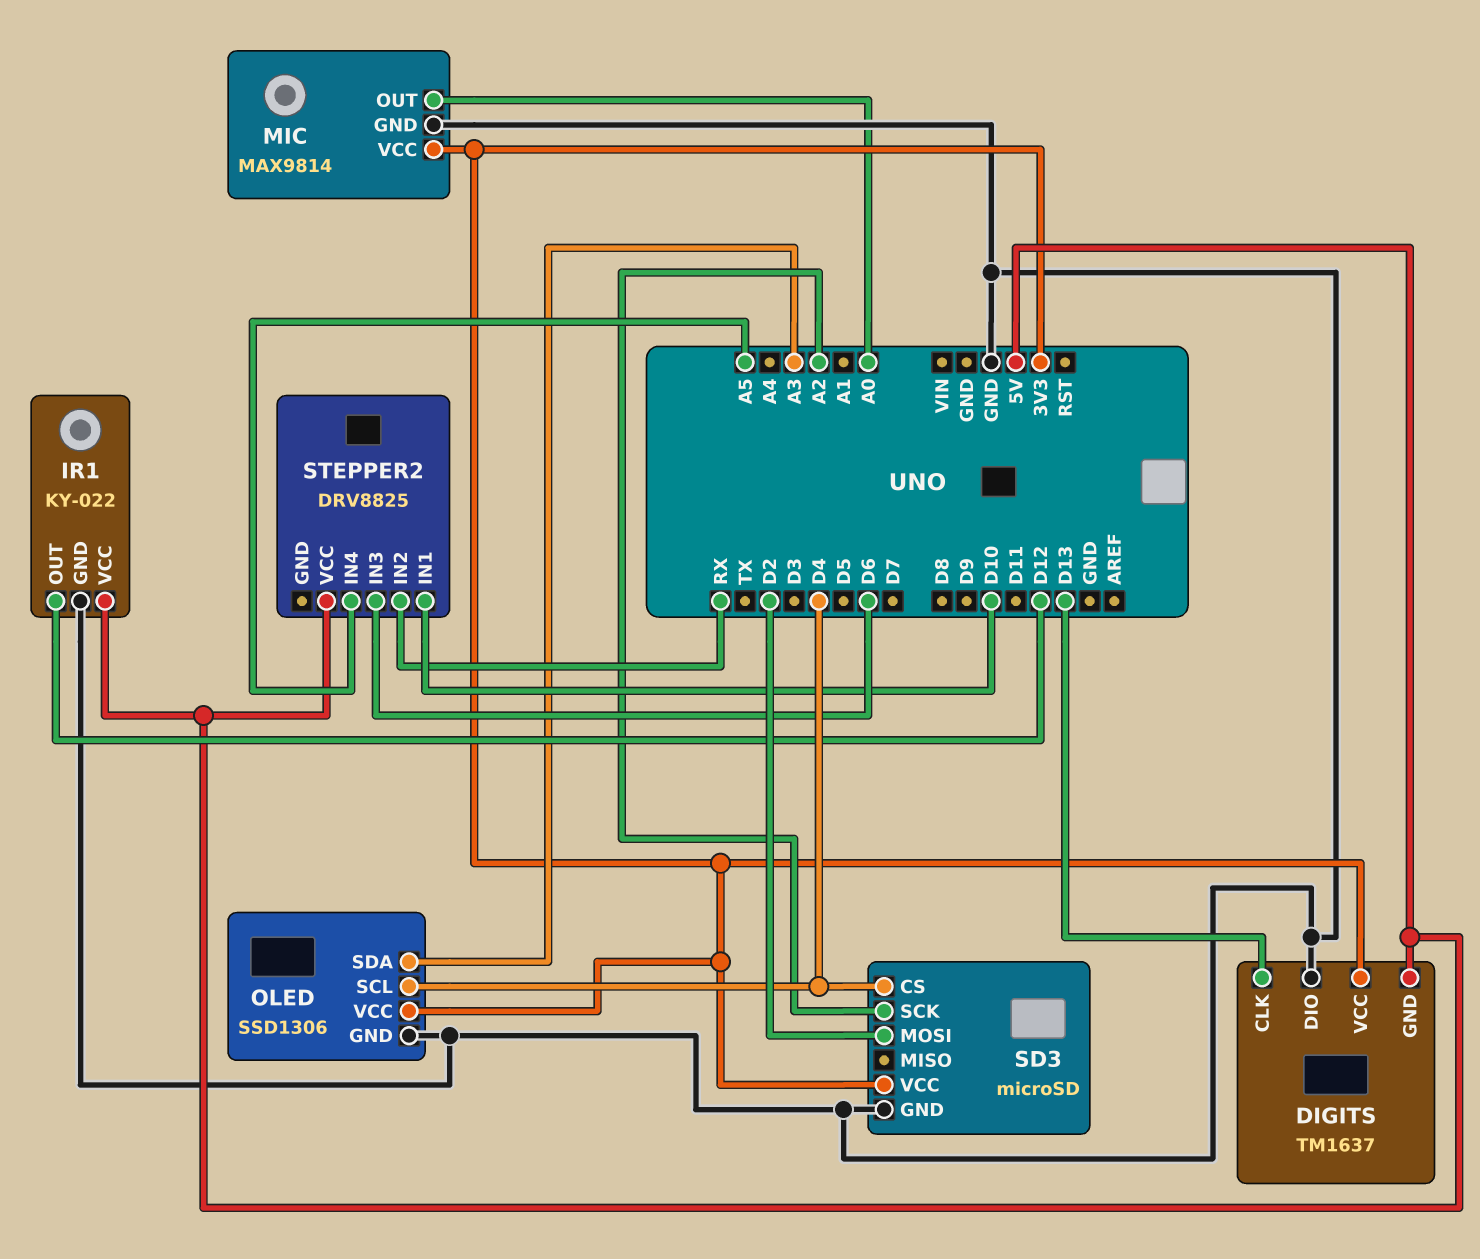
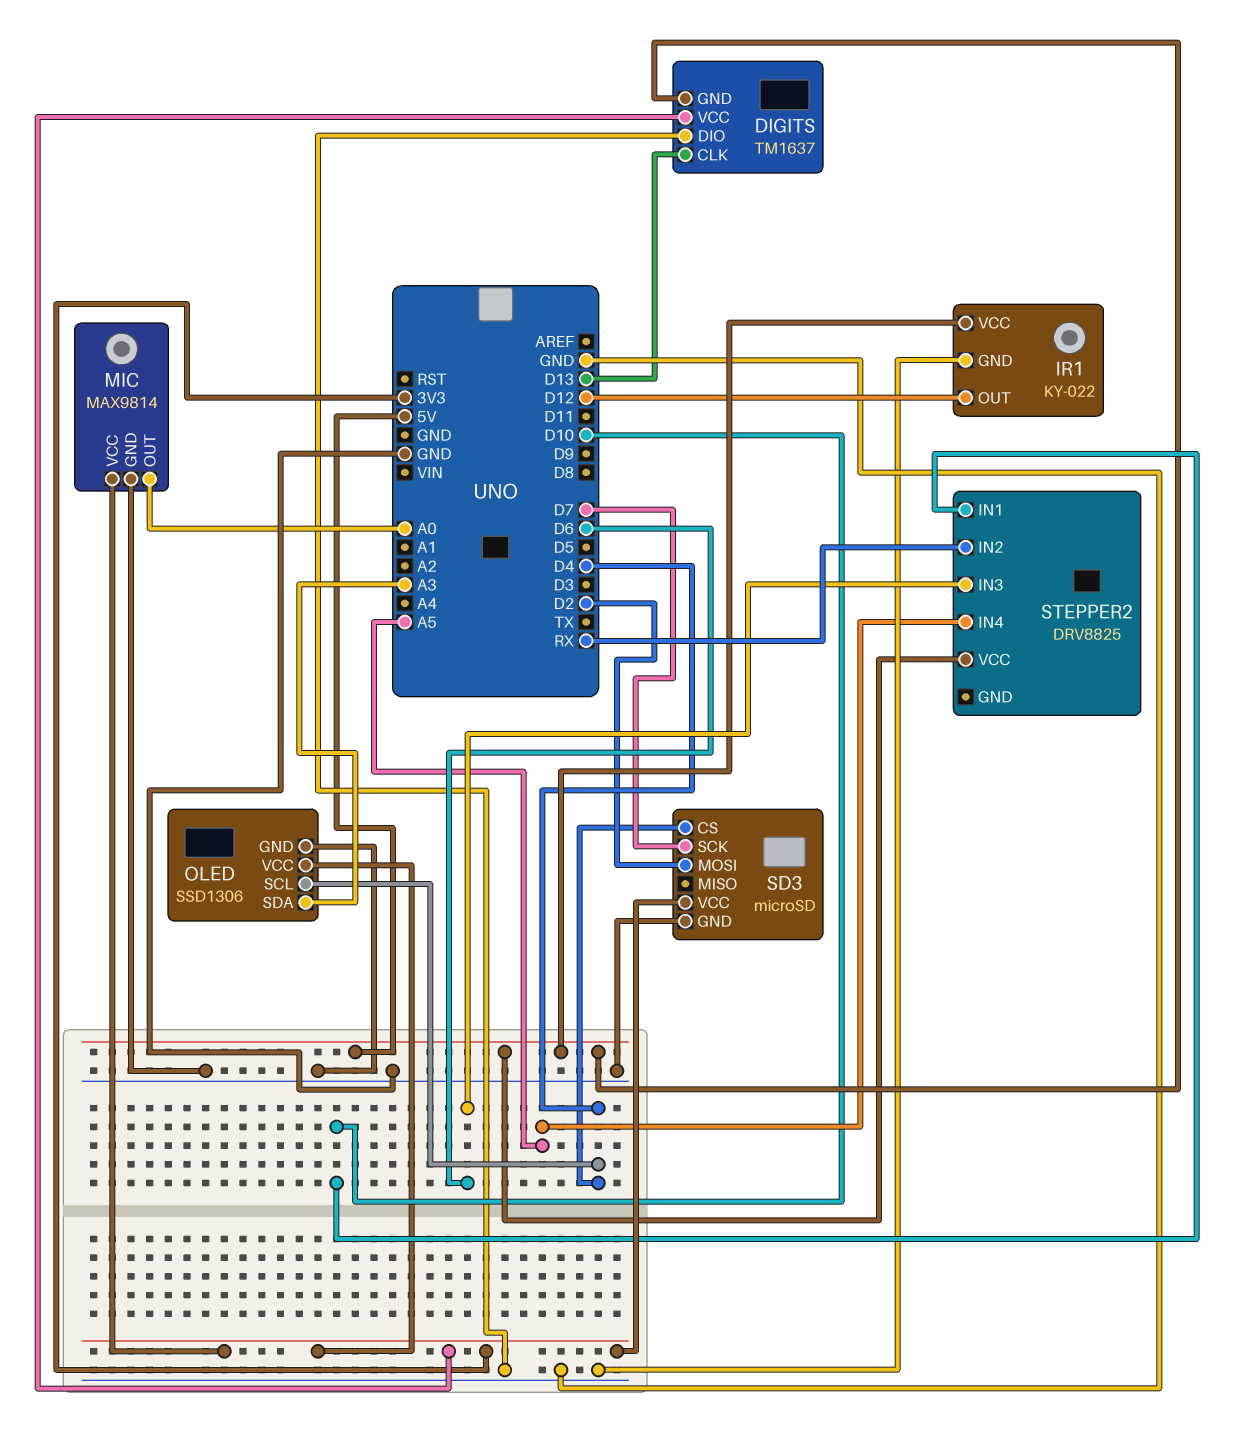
SD3 pin SCK: A2 -> D7

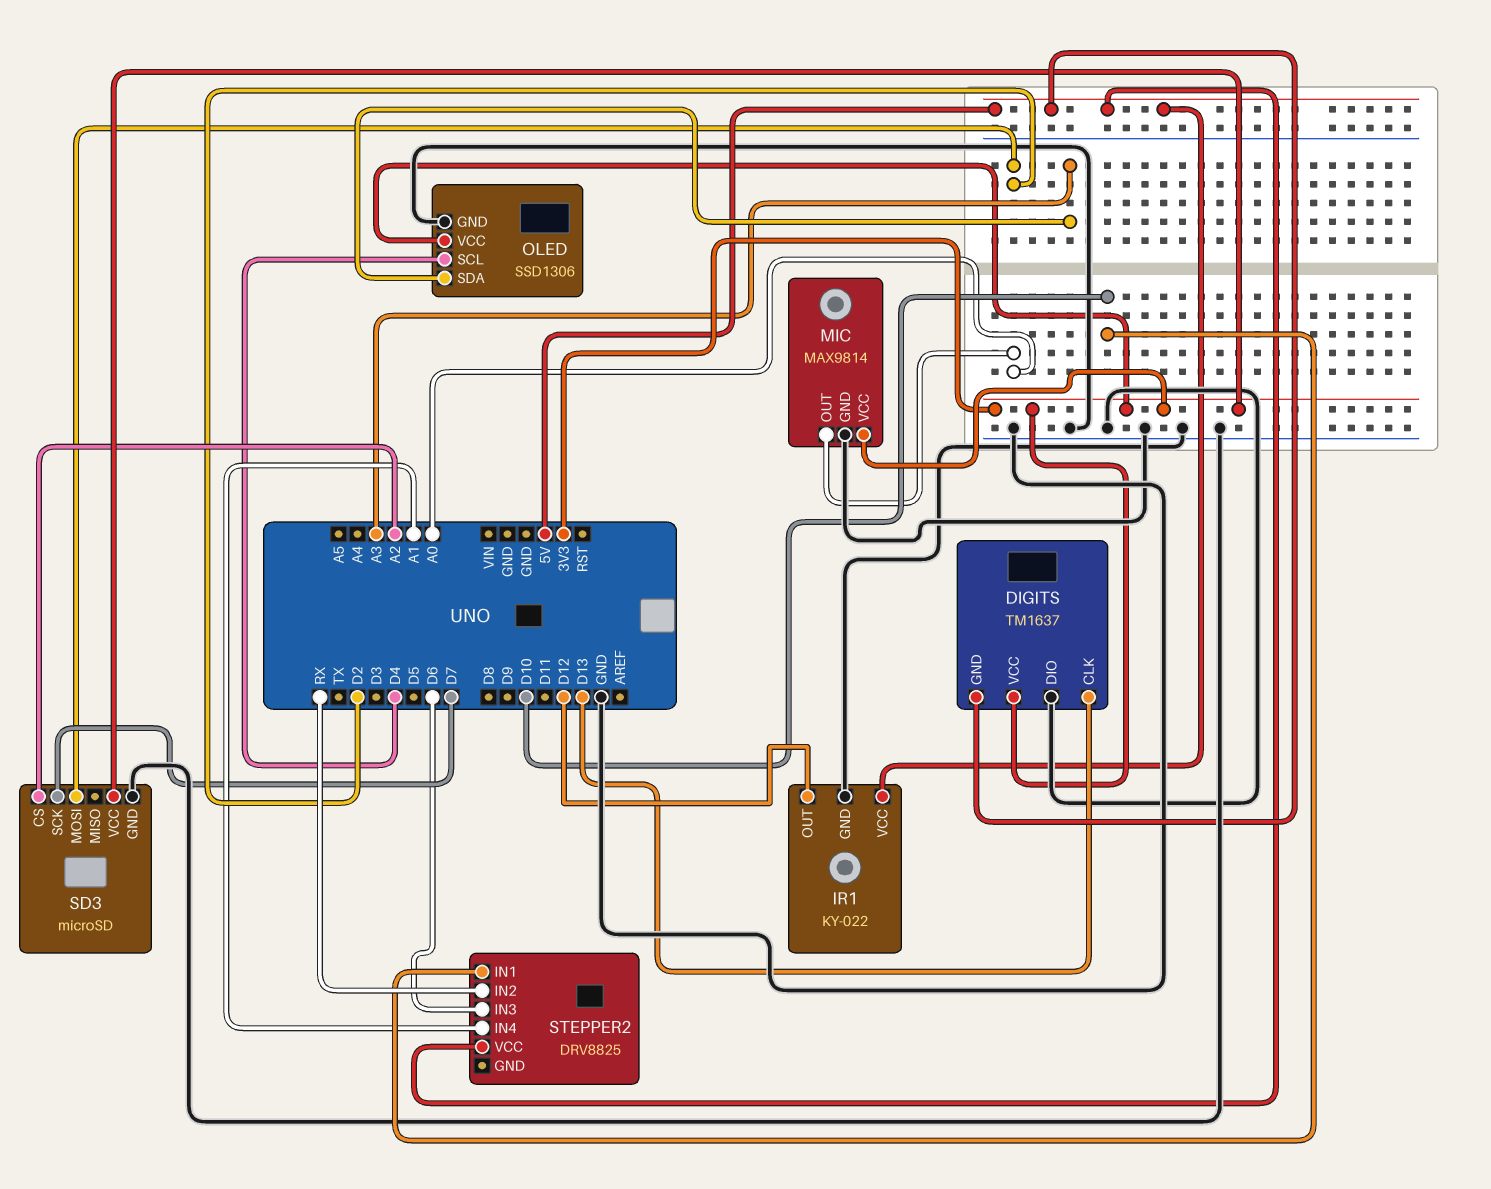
SD3 pin CS: D4 -> A2
STEPPER2 pin IN4: A5 -> A1

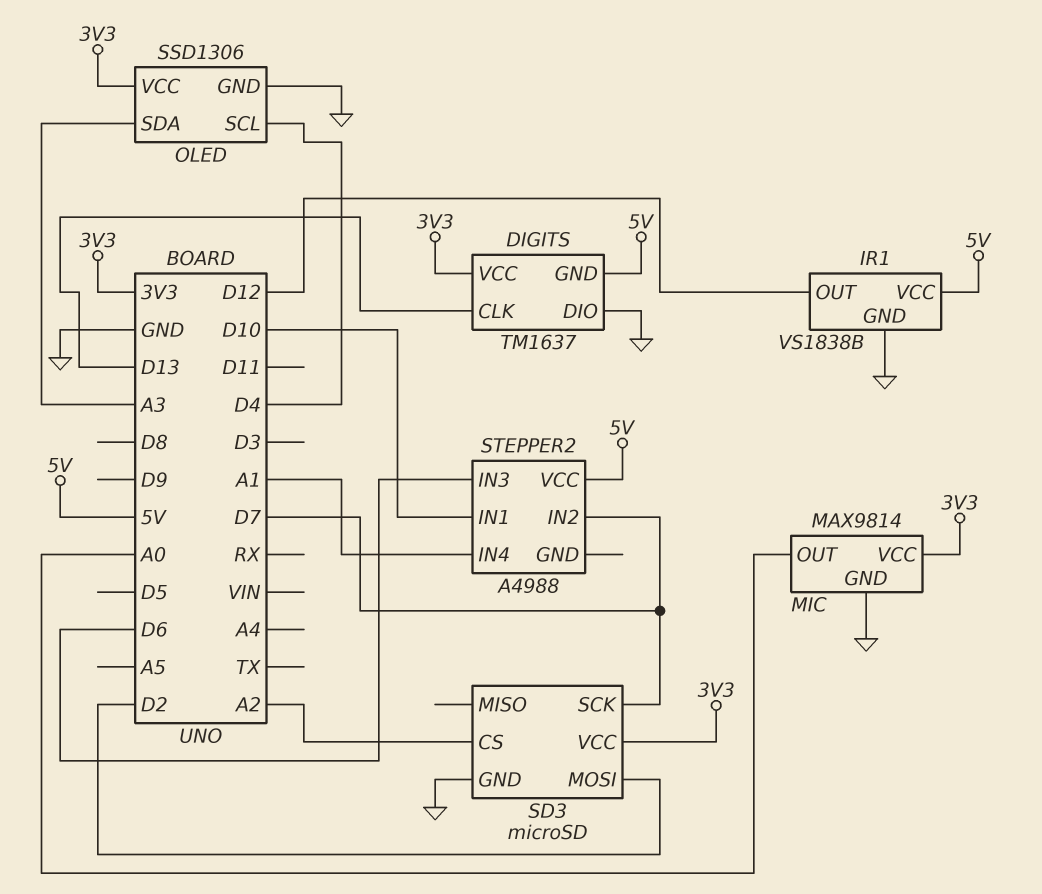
IR1: KY-022 -> VS1838B
STEPPER2: DRV8825 -> A4988
STEPPER2 pin IN2: RX -> D7

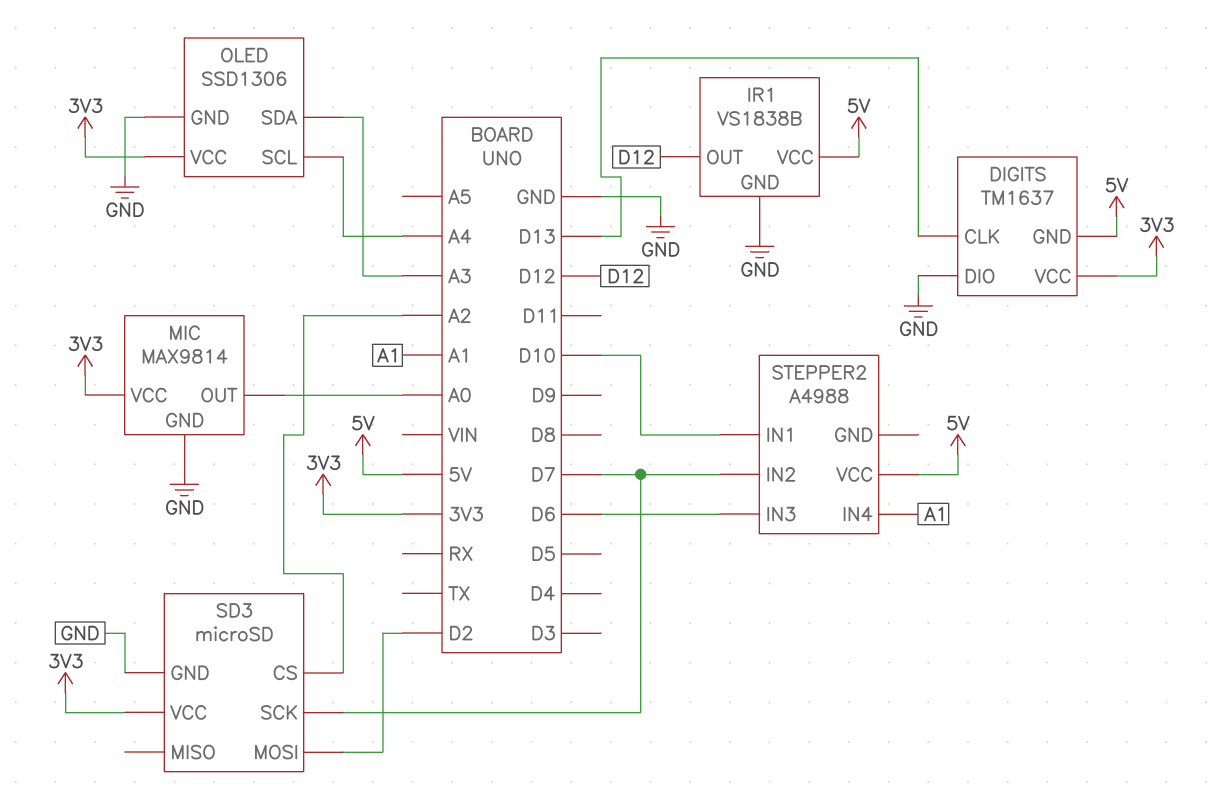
OLED pin SCL: D4 -> A4

